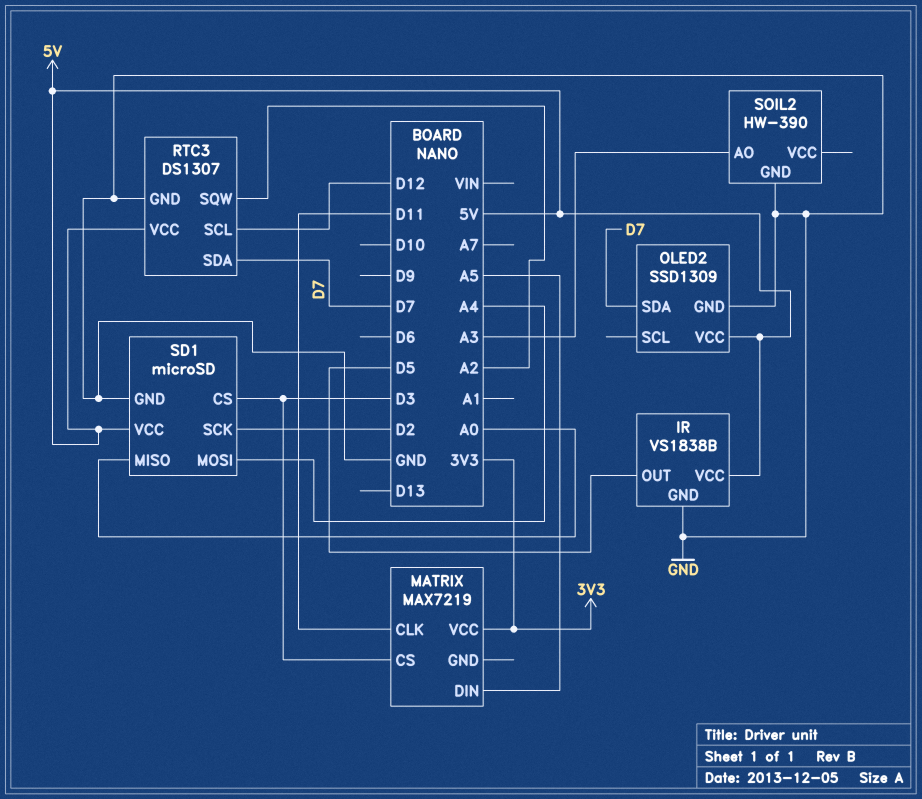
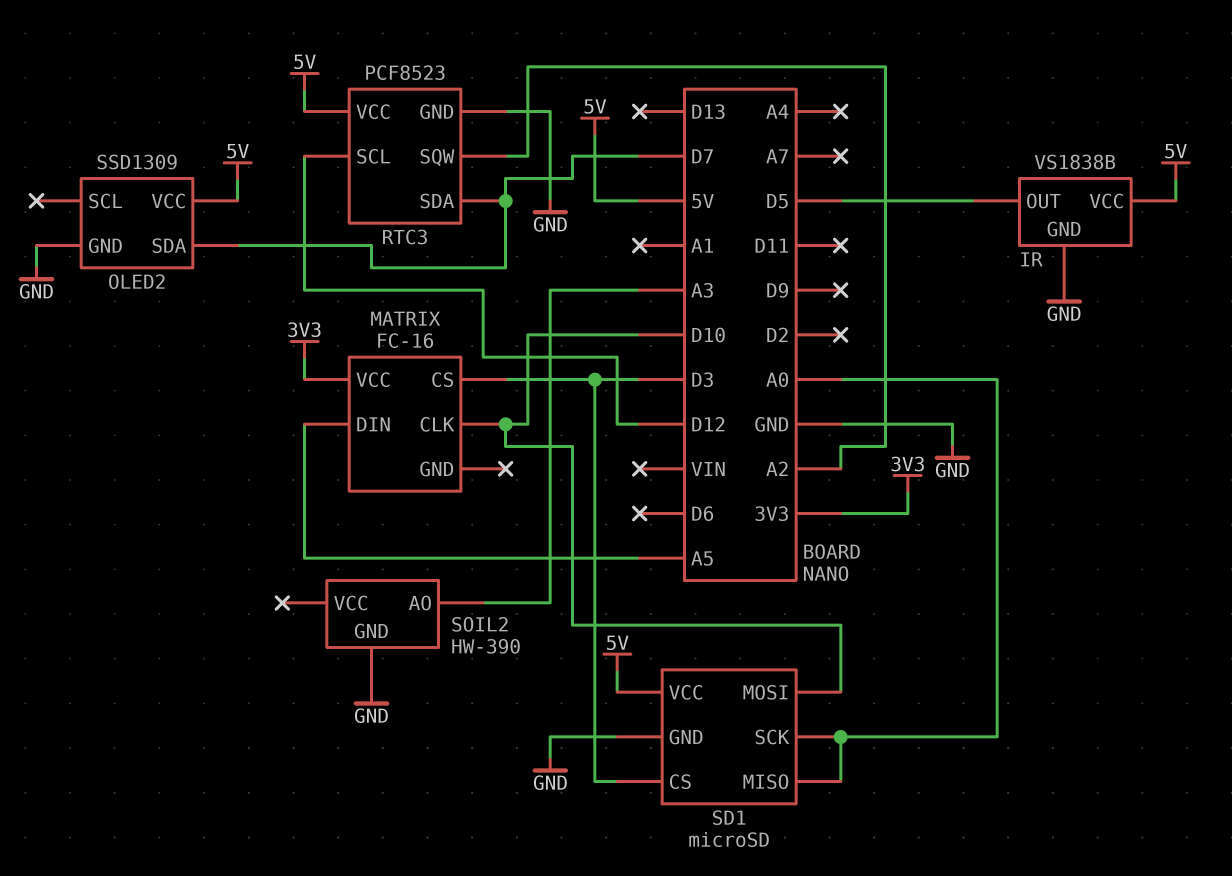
MATRIX: MAX7219 -> FC-16
MATRIX pin CLK: D11 -> D10
RTC3: DS1307 -> PCF8523
SD1 pin MOSI: A4 -> D10
SD1 pin SCK: D2 -> A0

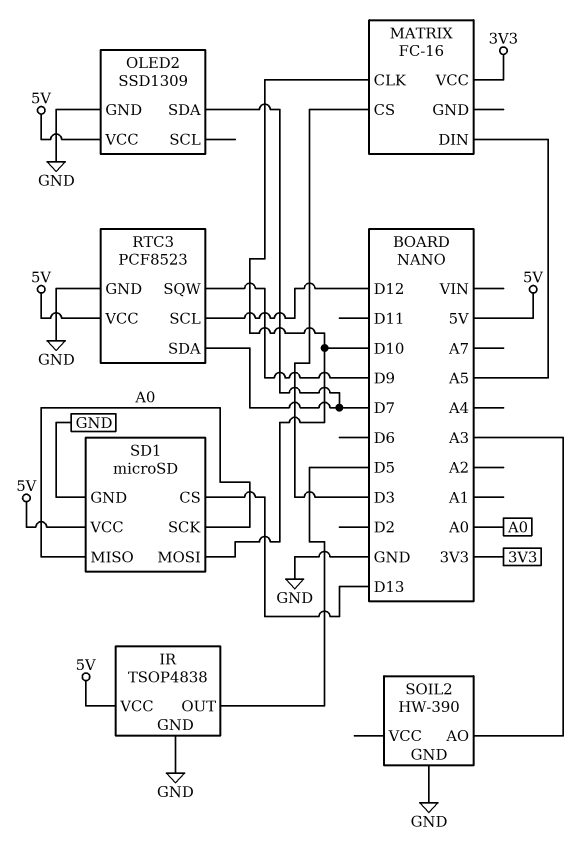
IR: VS1838B -> TSOP4838
RTC3 pin SQW: A2 -> D9
SD1 pin CS: D3 -> D13

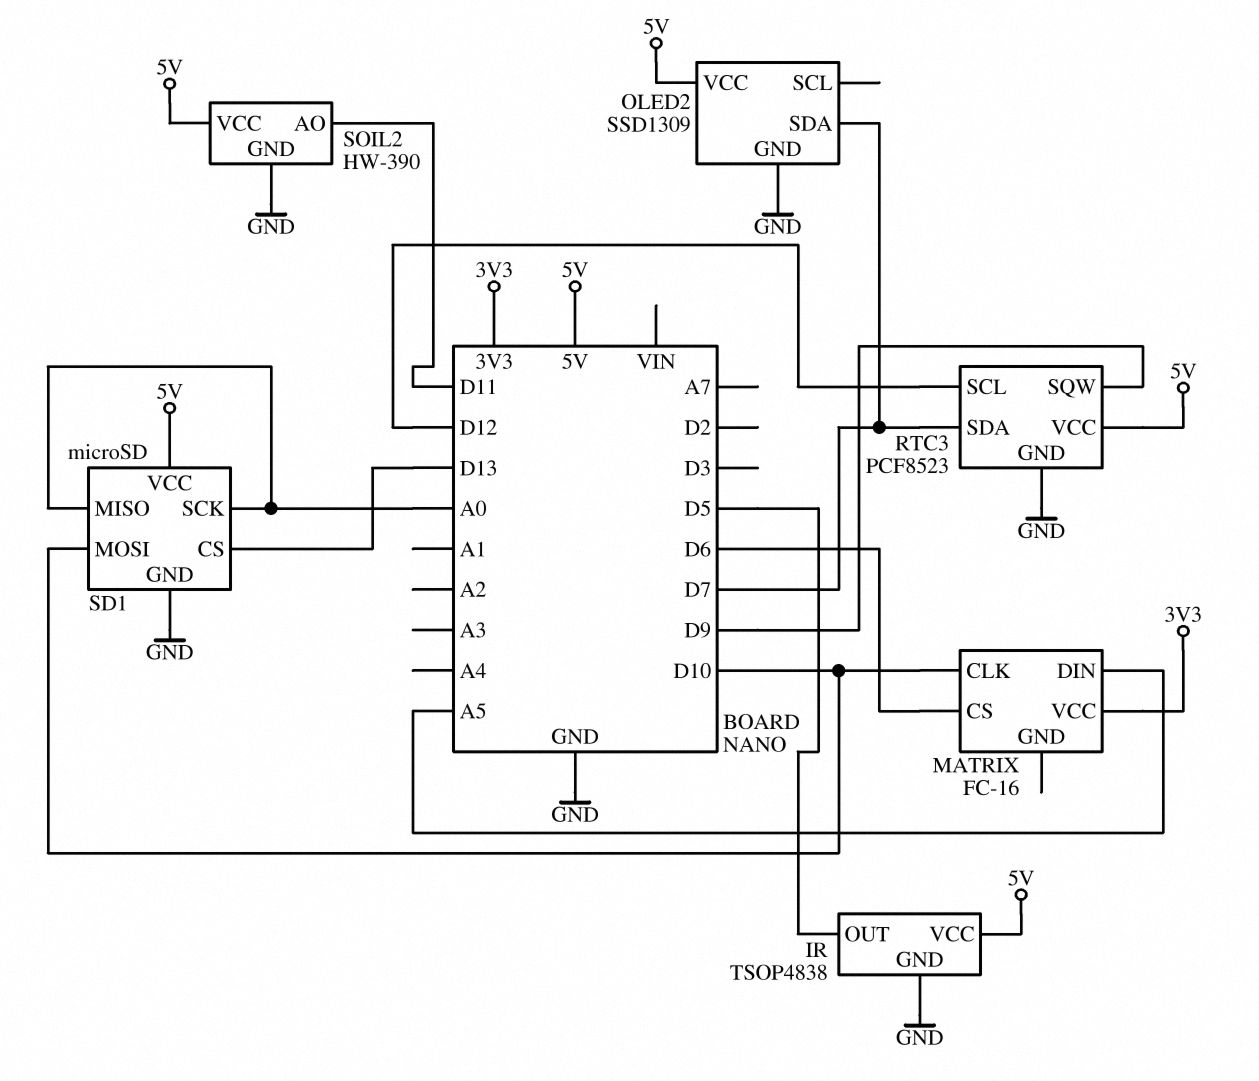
MATRIX pin CS: D3 -> D6
SOIL2 pin AO: A3 -> D11
SOIL2 pin VCC: none -> 5V

